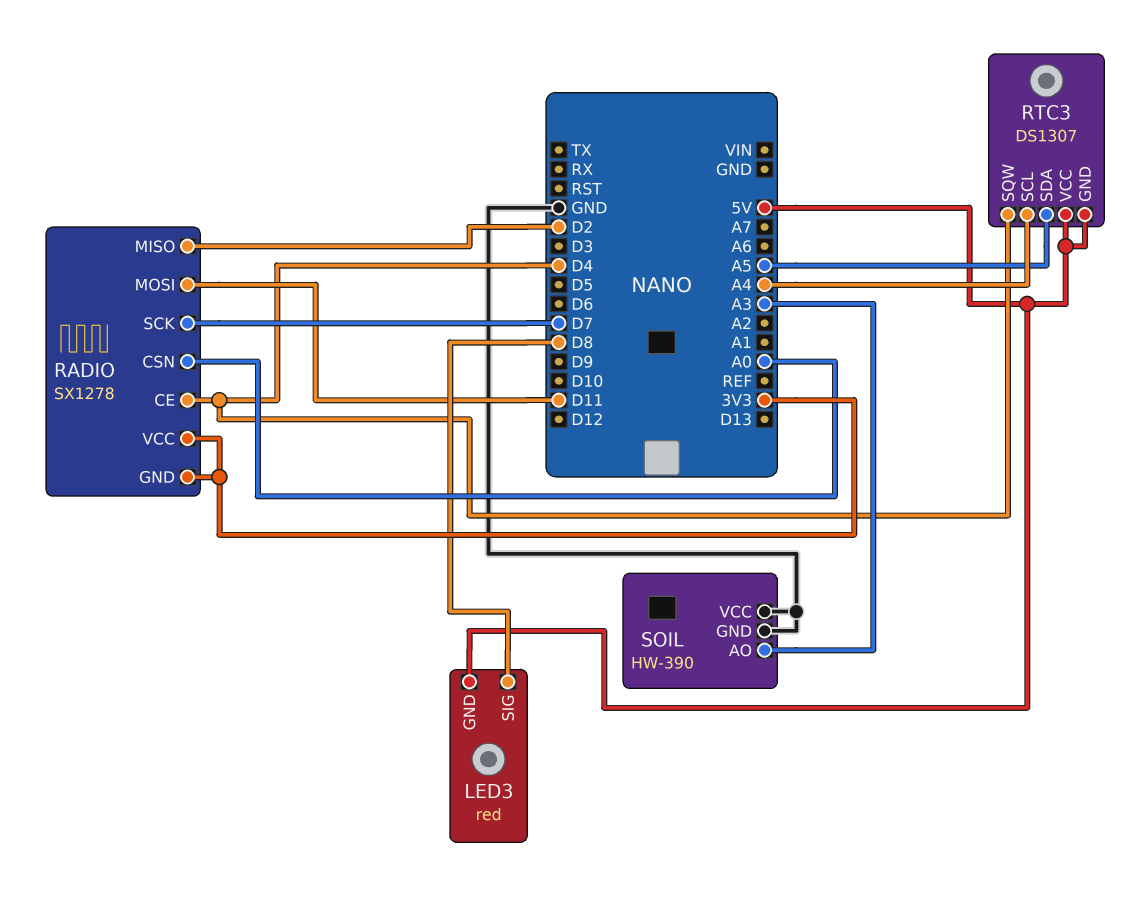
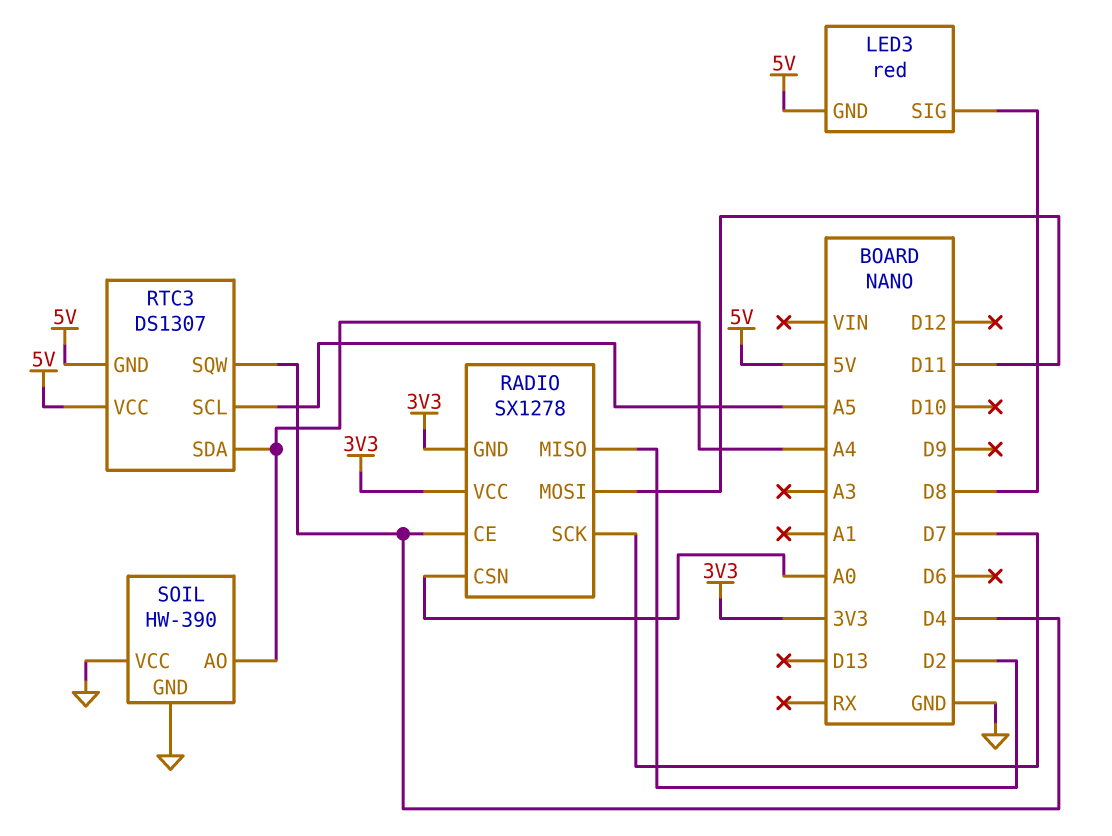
RTC3 pin SCL: A4 -> A5
RTC3 pin SDA: A5 -> A4
SOIL pin AO: A3 -> A4

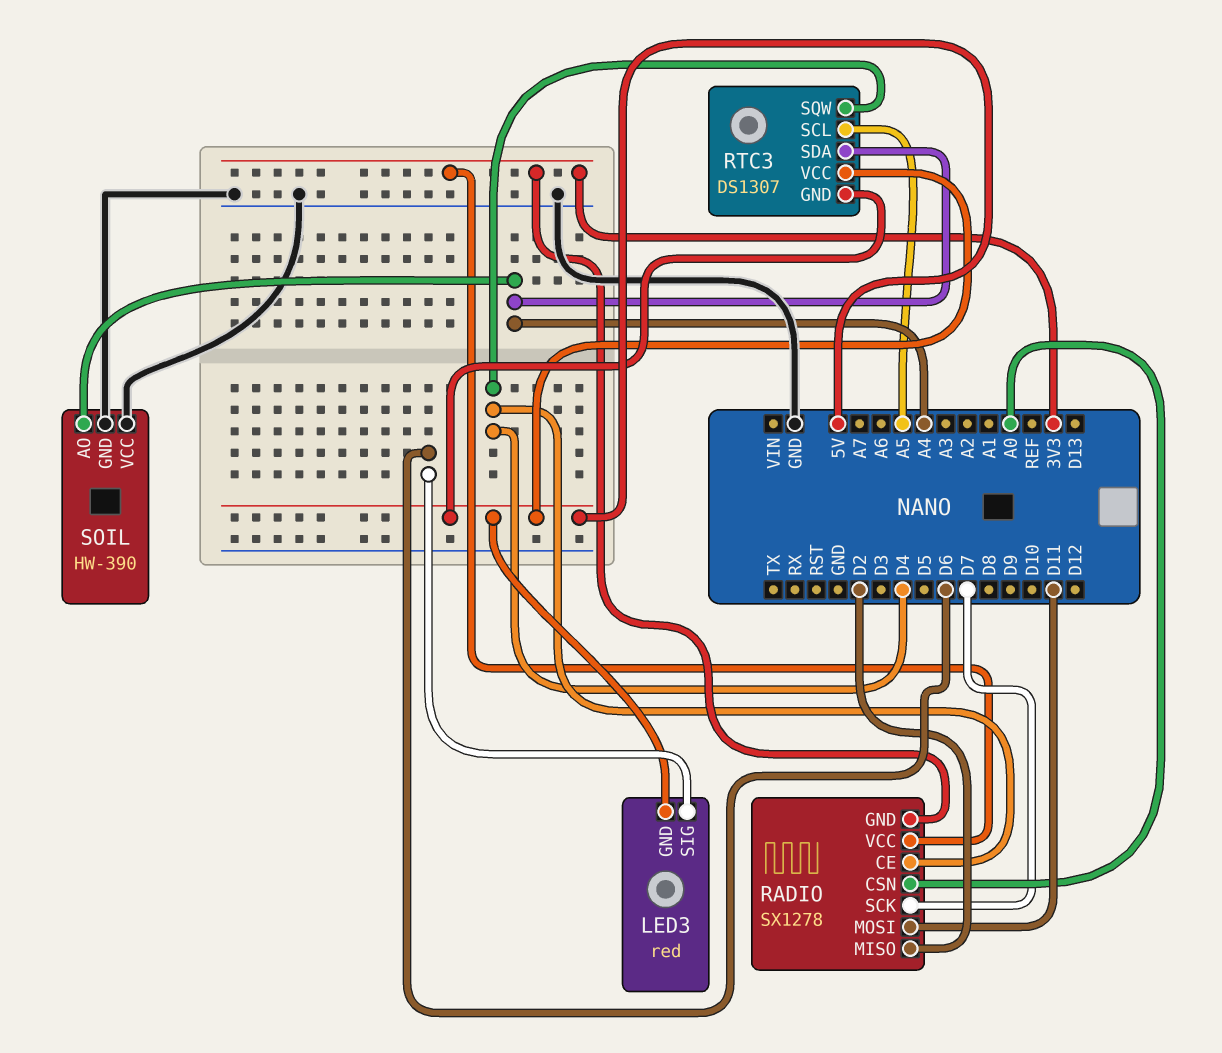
LED3 pin SIG: D8 -> D6

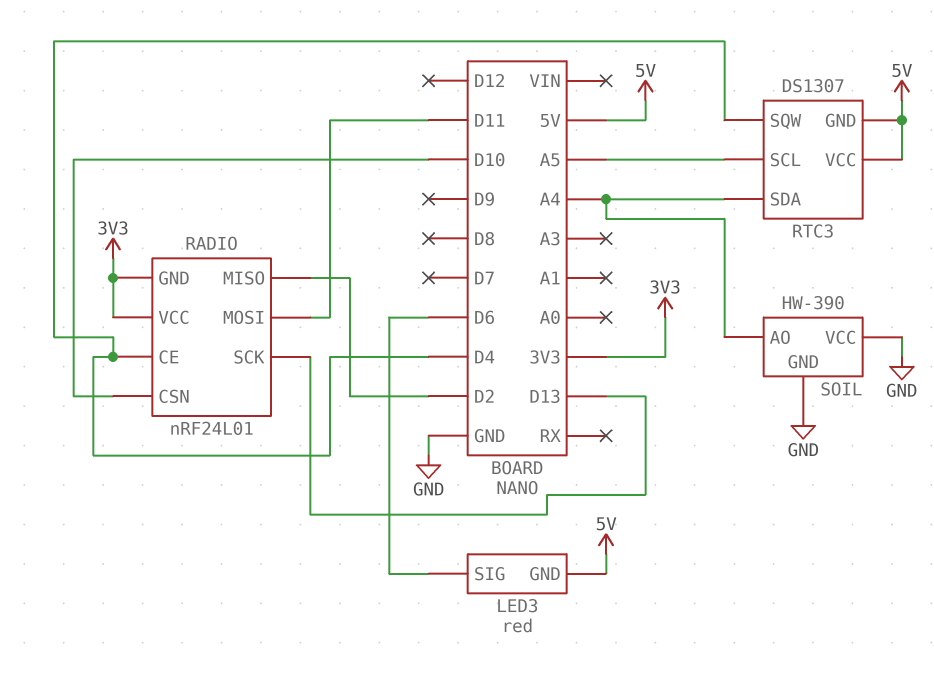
RADIO: SX1278 -> nRF24L01
RADIO pin CSN: A0 -> D10
RADIO pin SCK: D7 -> D13

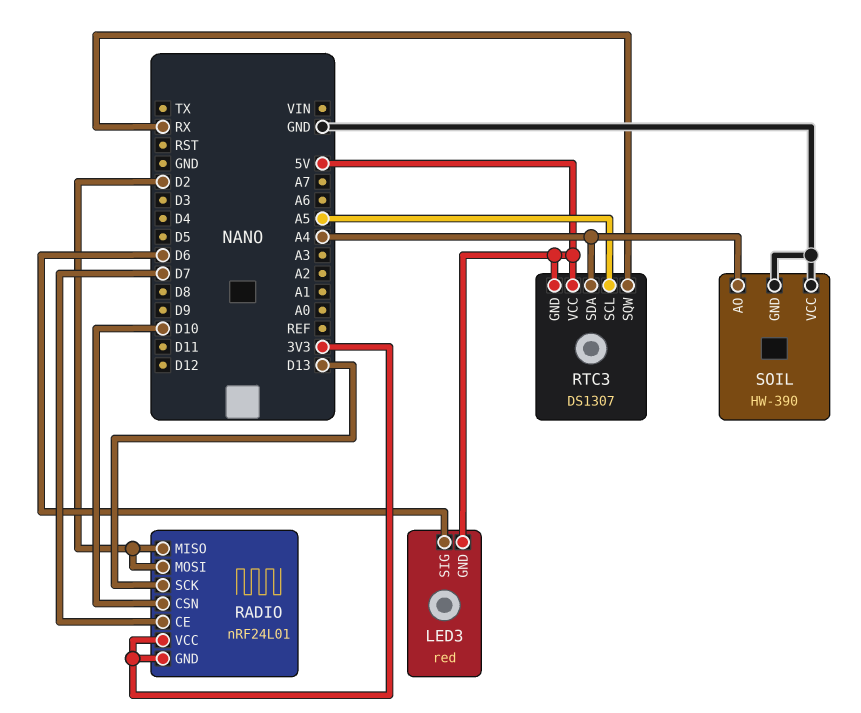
RADIO pin CE: D4 -> D7
RADIO pin MOSI: D11 -> D2
RTC3 pin SQW: D4 -> RX

